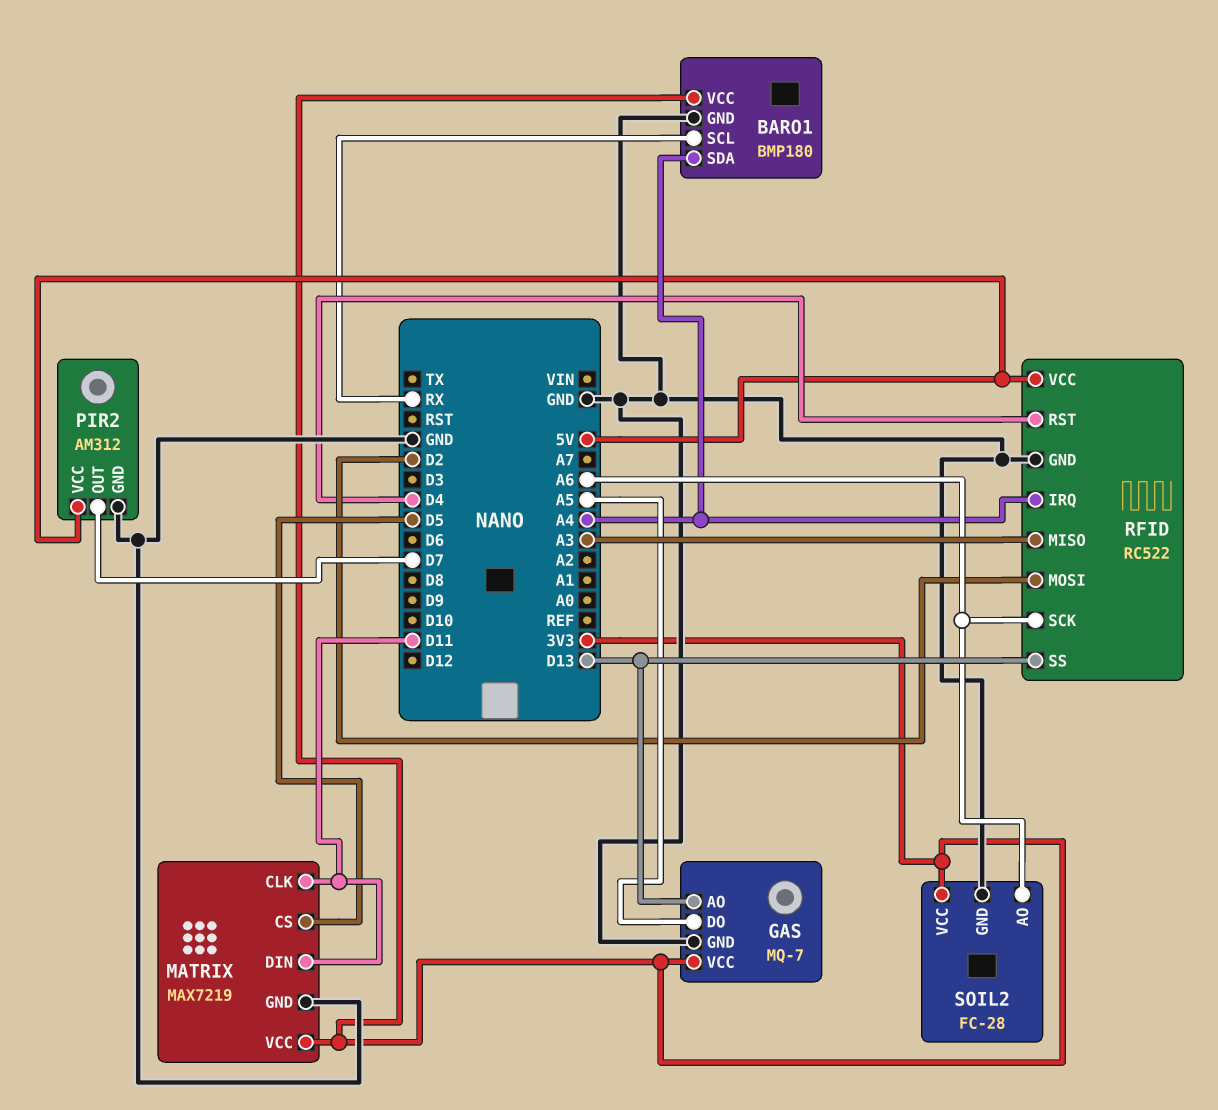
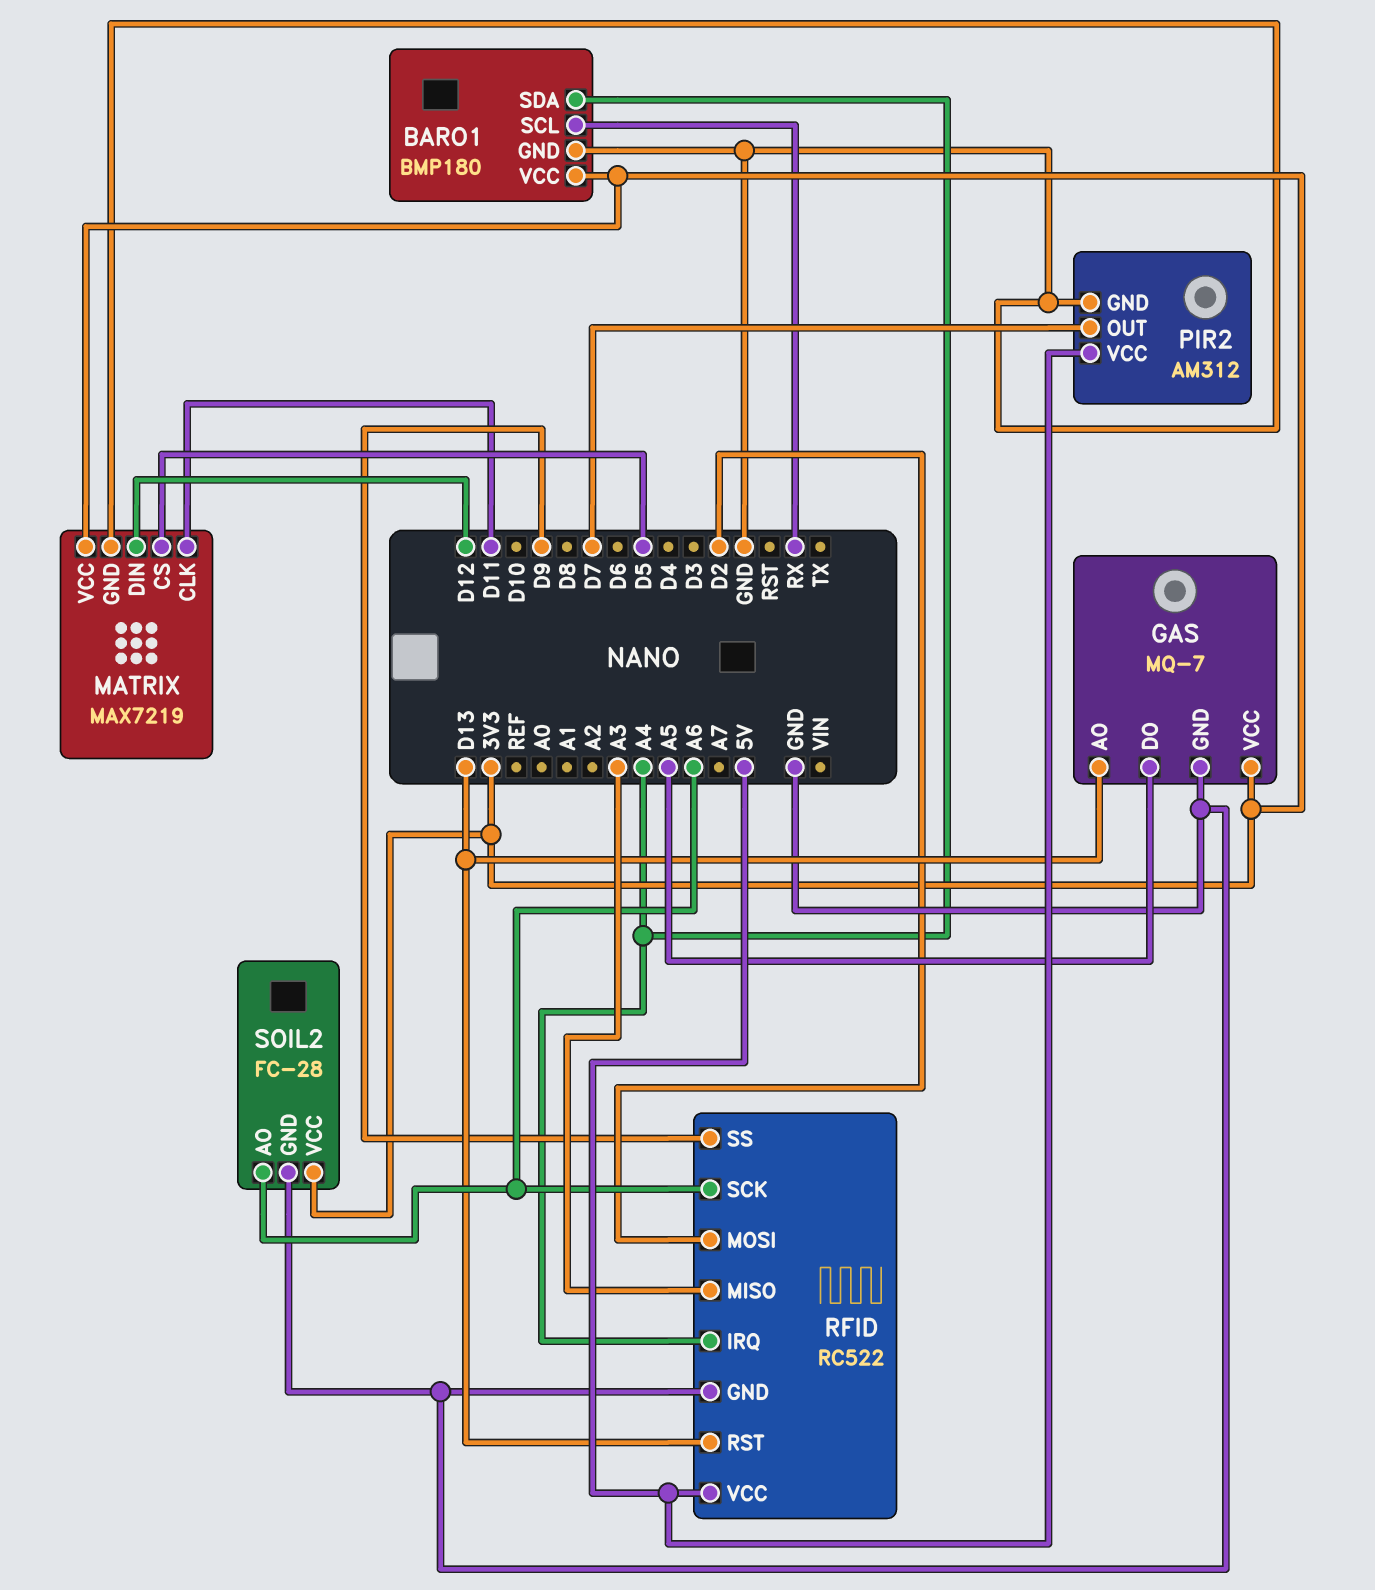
MATRIX pin DIN: D11 -> D12
RFID pin RST: D4 -> D13
RFID pin SS: D13 -> D9

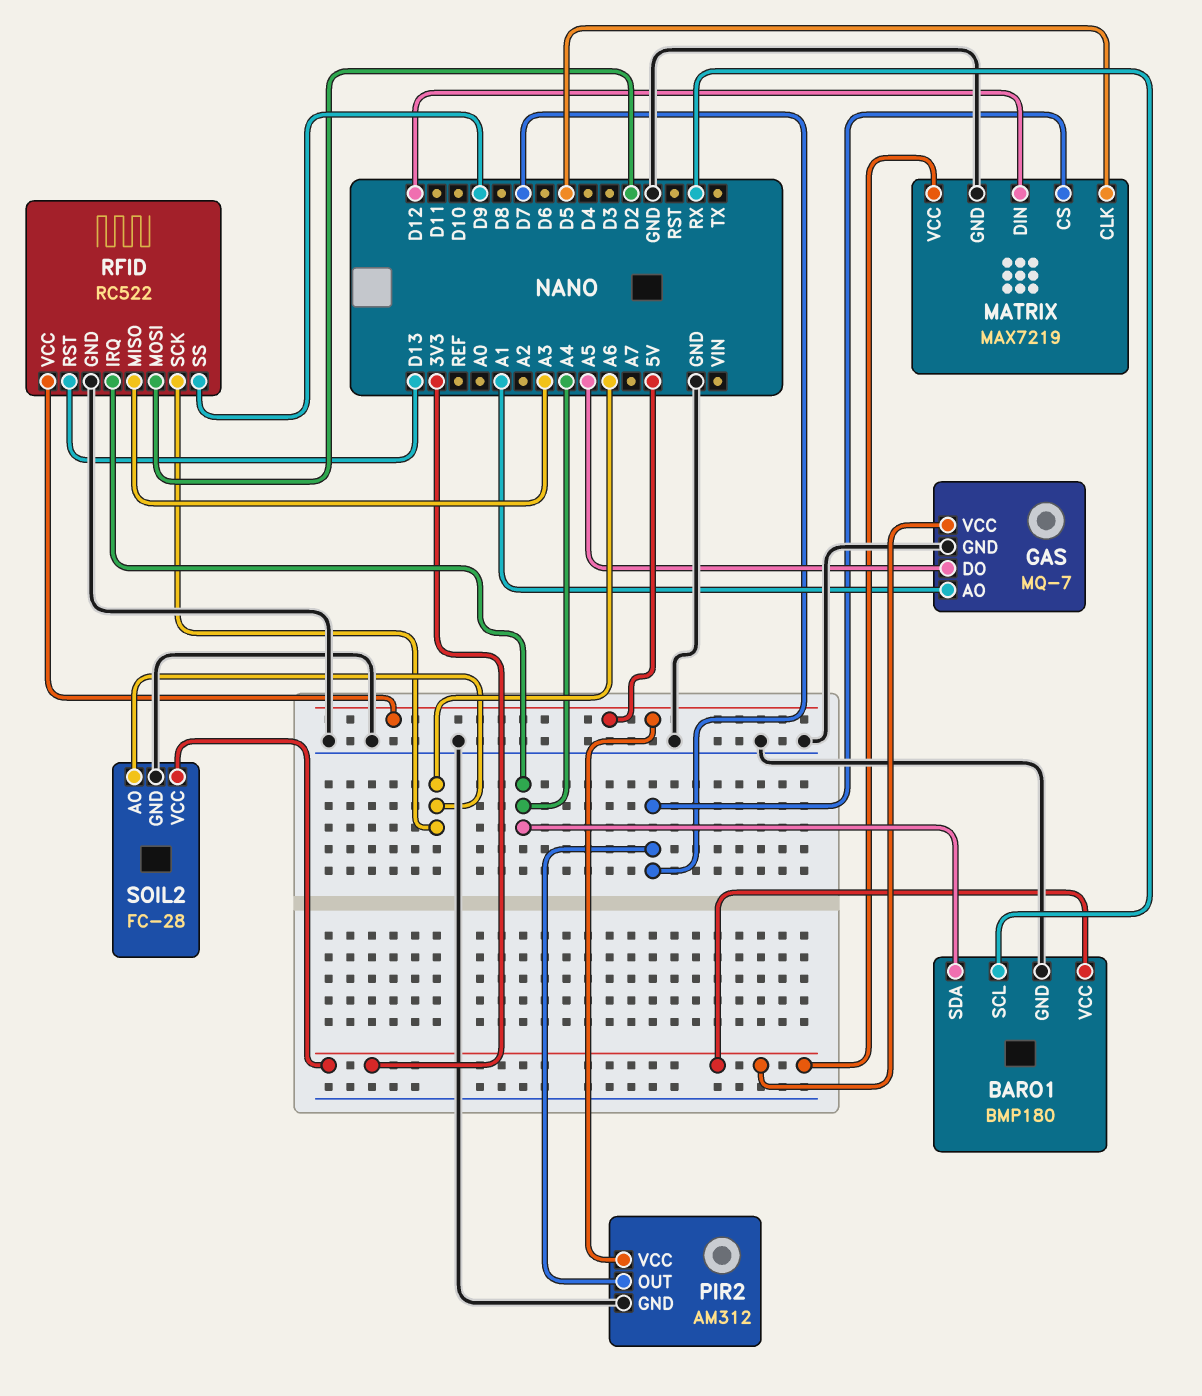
GAS pin AO: D13 -> A1
MATRIX pin CLK: D11 -> D5
MATRIX pin CS: D5 -> D7

